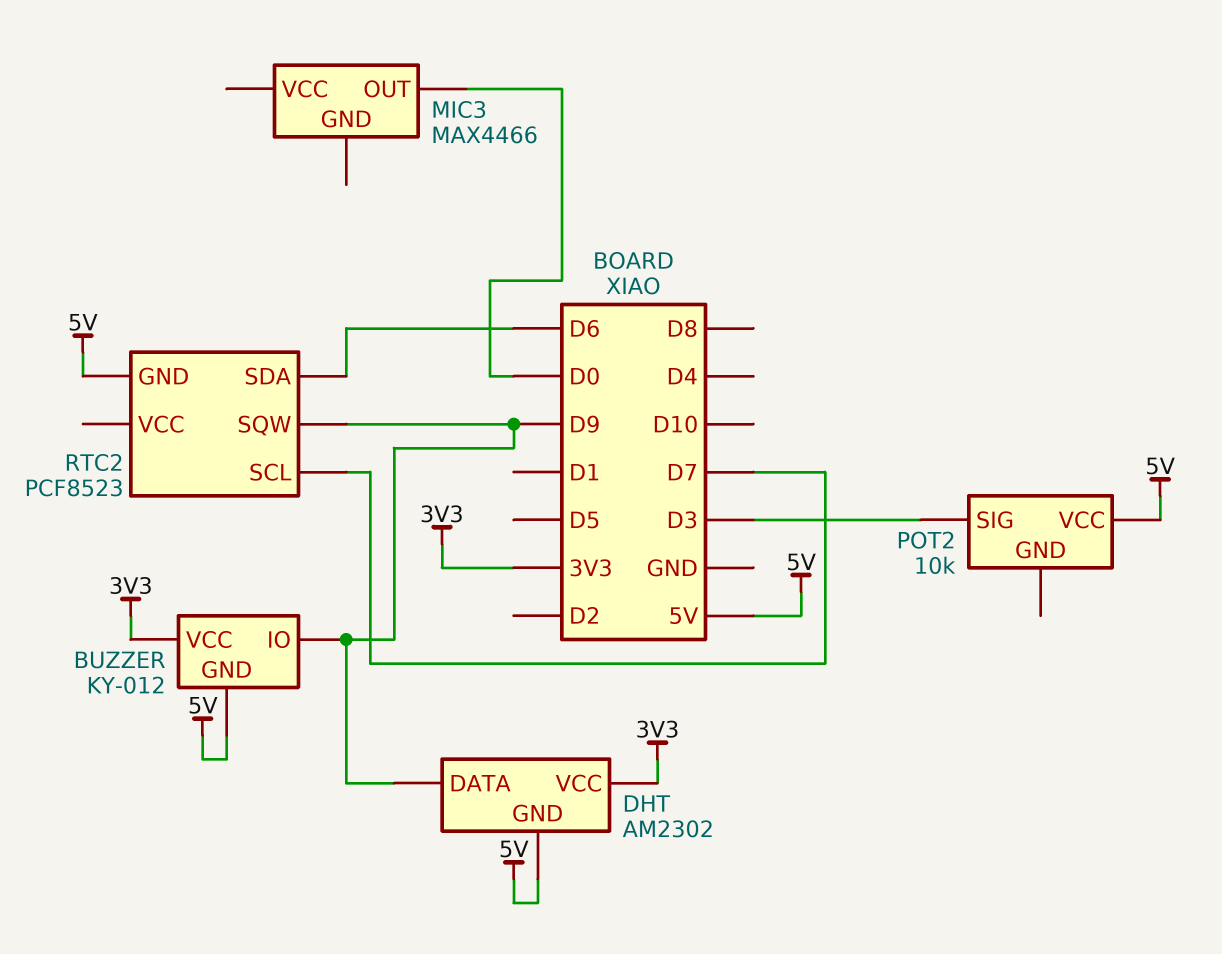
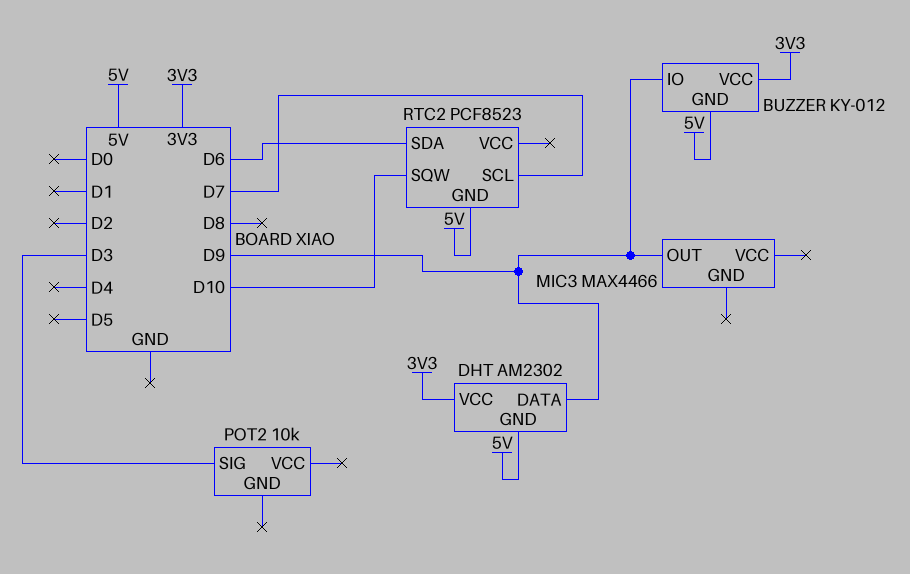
MIC3 pin OUT: D0 -> D9
POT2 pin VCC: 5V -> none
RTC2 pin SQW: D9 -> D10

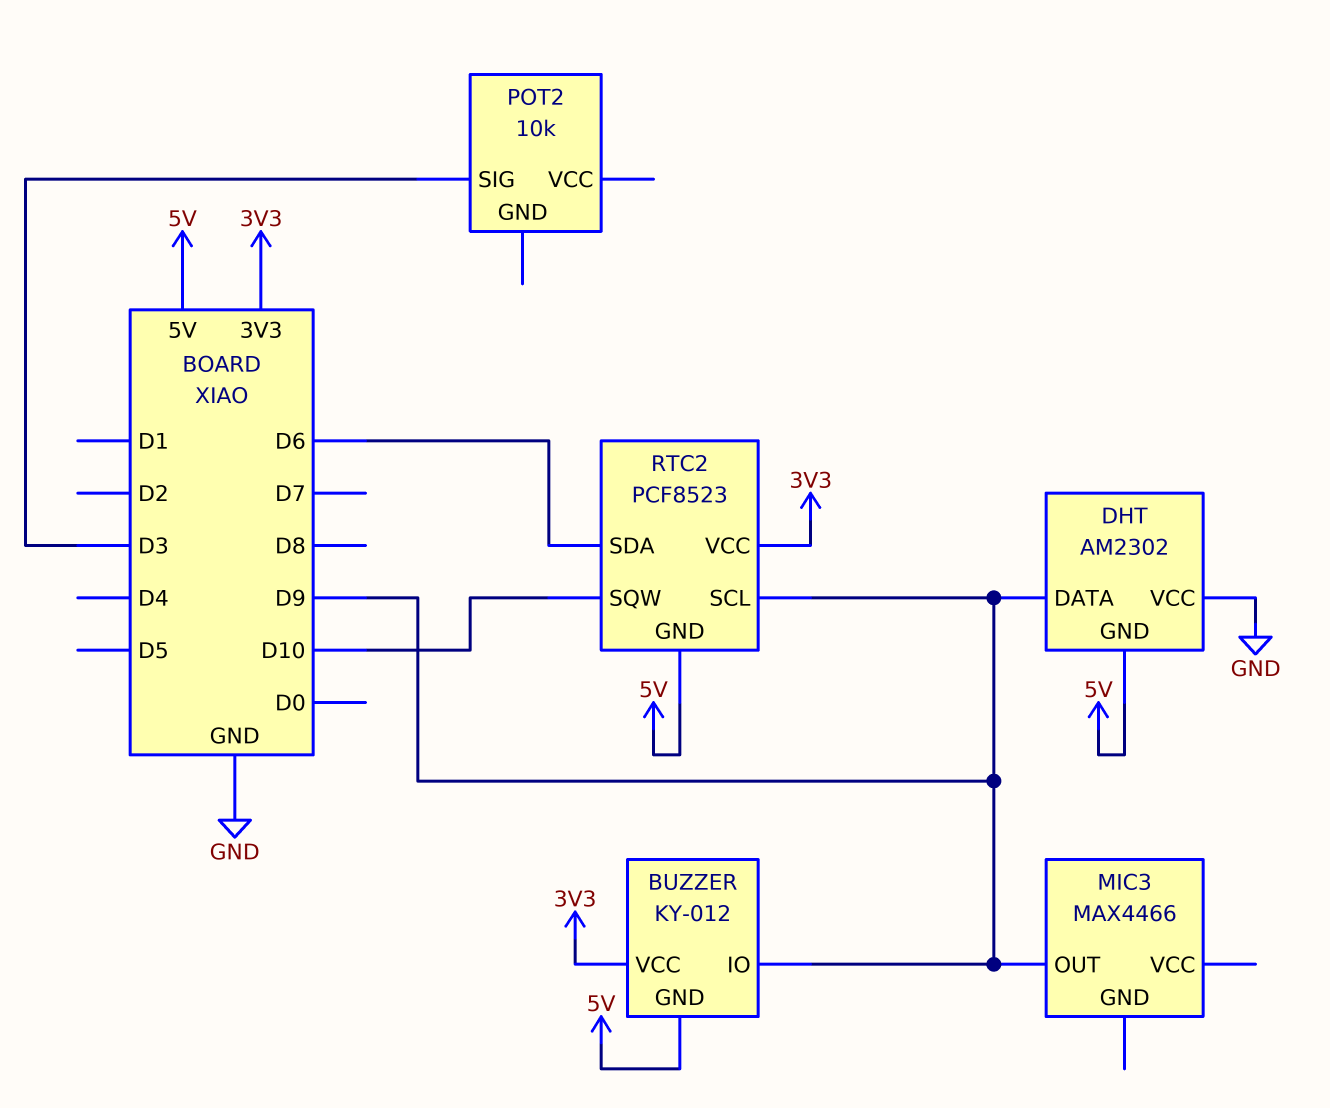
DHT pin VCC: 3V3 -> GND
RTC2 pin SCL: D7 -> D9
RTC2 pin VCC: none -> 3V3

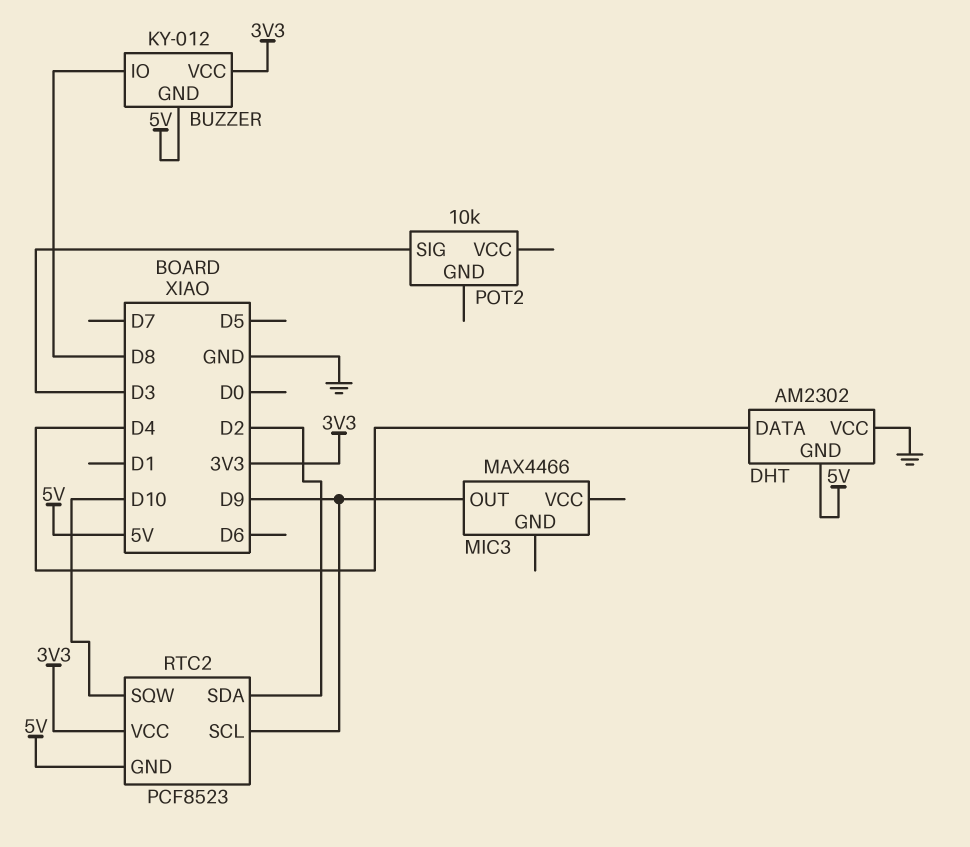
BUZZER pin IO: D9 -> D8
DHT pin DATA: D9 -> D4
RTC2 pin SDA: D6 -> D2

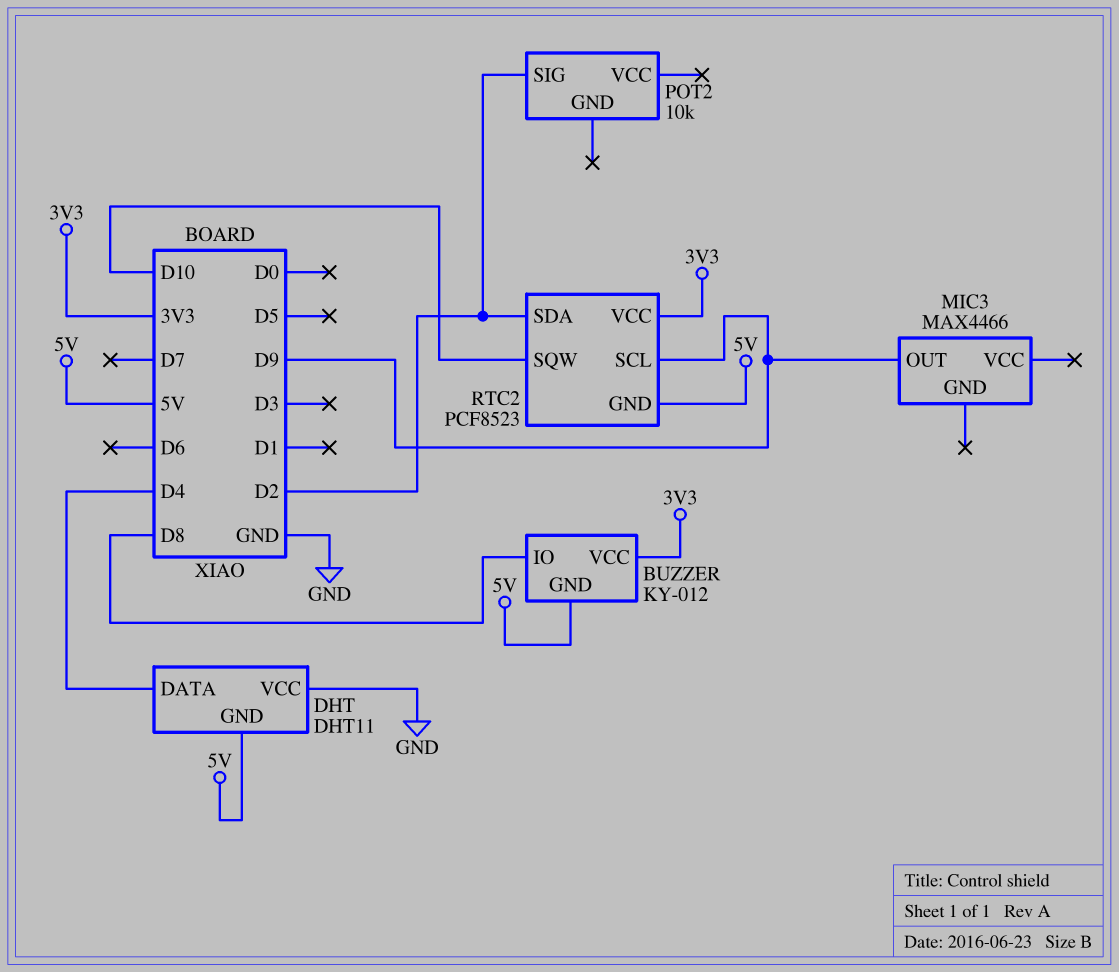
DHT: AM2302 -> DHT11
POT2 pin SIG: D3 -> D2

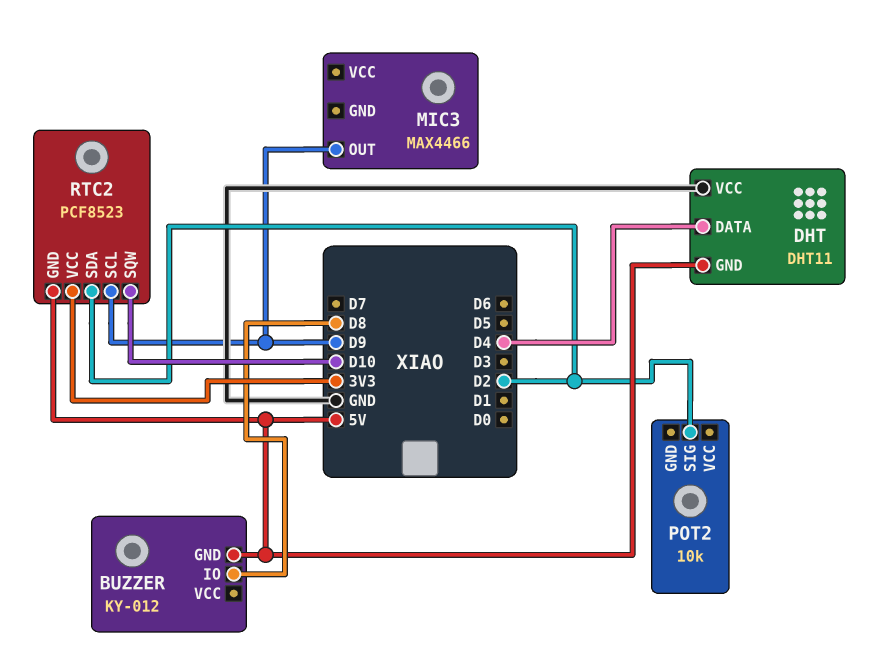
BUZZER pin VCC: 3V3 -> none

